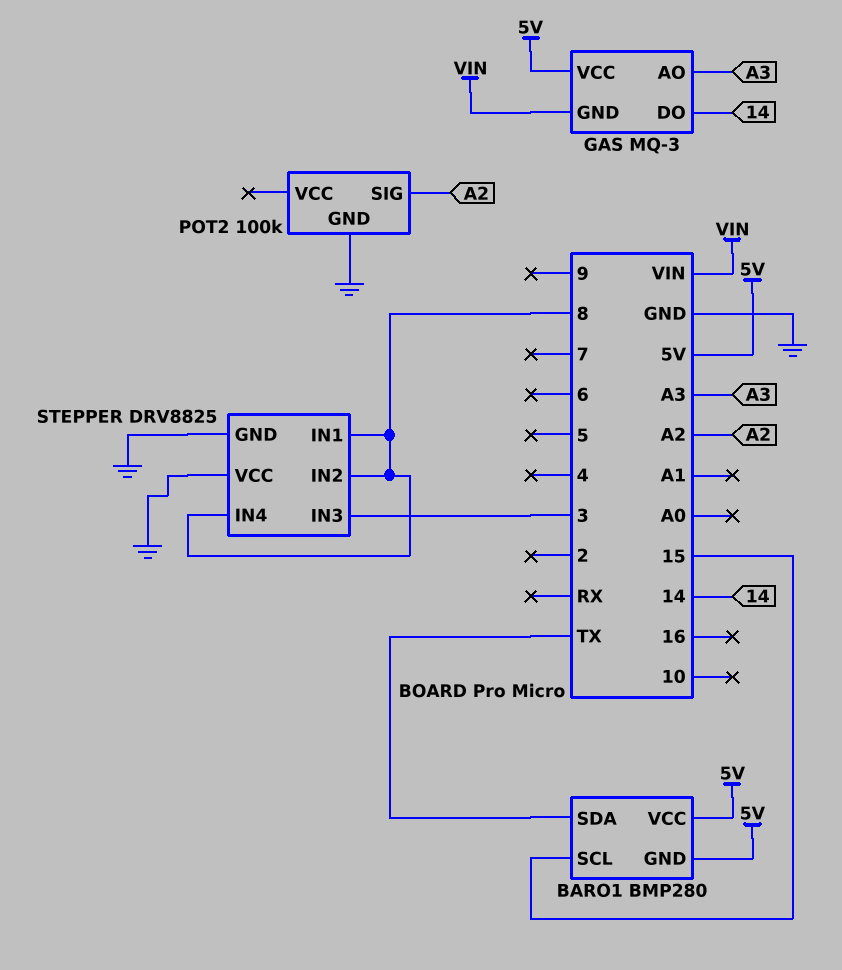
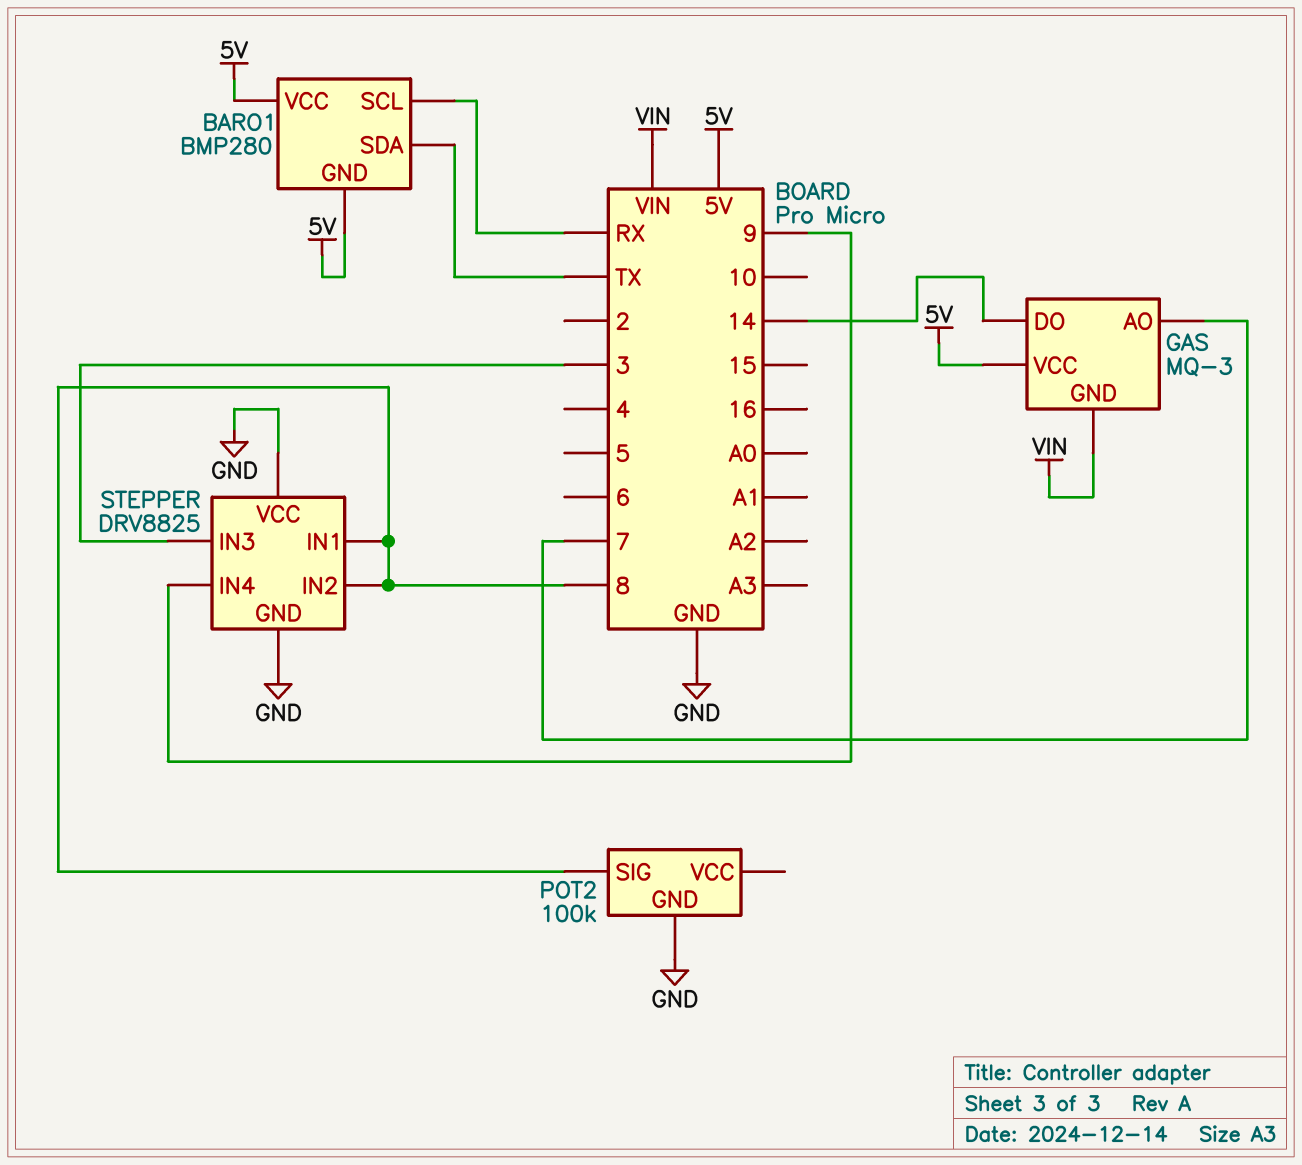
BARO1 pin SCL: 15 -> RX
GAS pin AO: A3 -> 7
POT2 pin SIG: A2 -> 8
STEPPER pin IN4: 8 -> 9

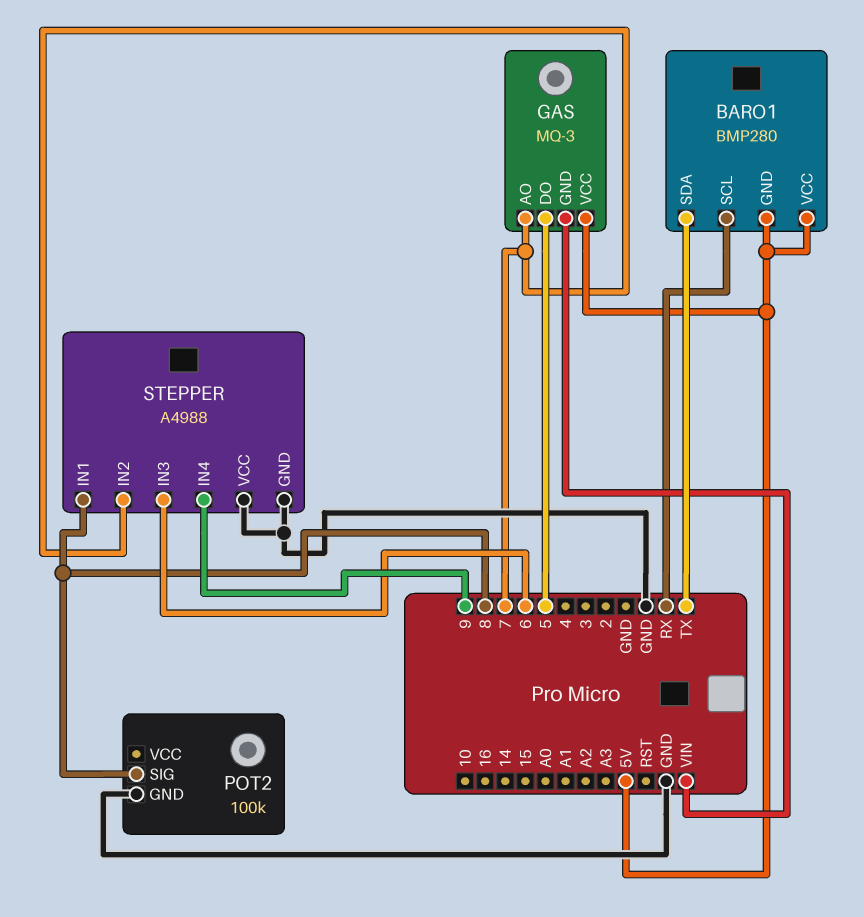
GAS pin DO: 14 -> 5
STEPPER: DRV8825 -> A4988
STEPPER pin IN2: 8 -> 7
STEPPER pin IN3: 3 -> 6

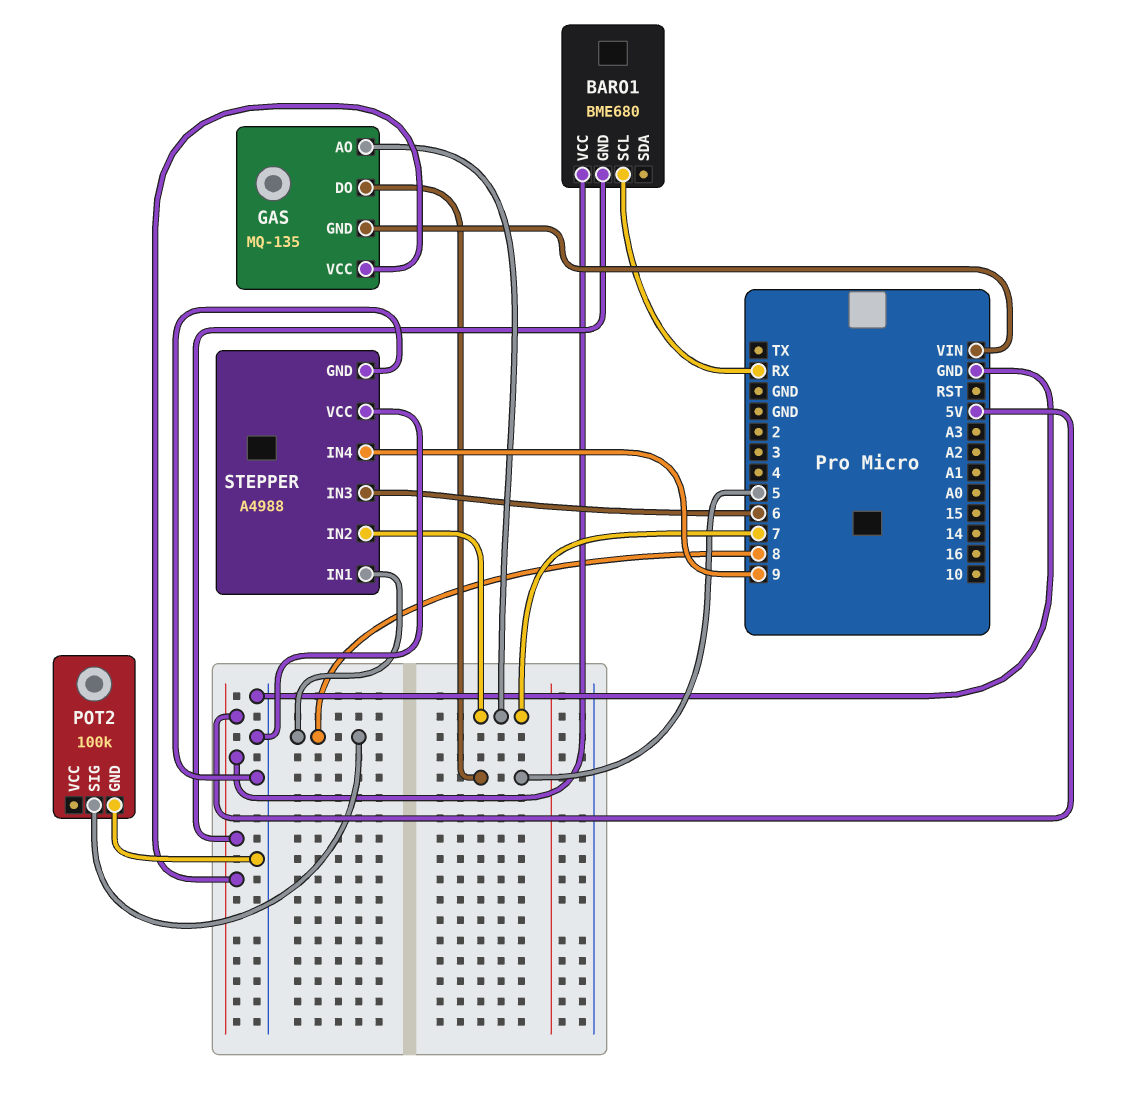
BARO1: BMP280 -> BME680
BARO1 pin SDA: TX -> none
GAS: MQ-3 -> MQ-135

